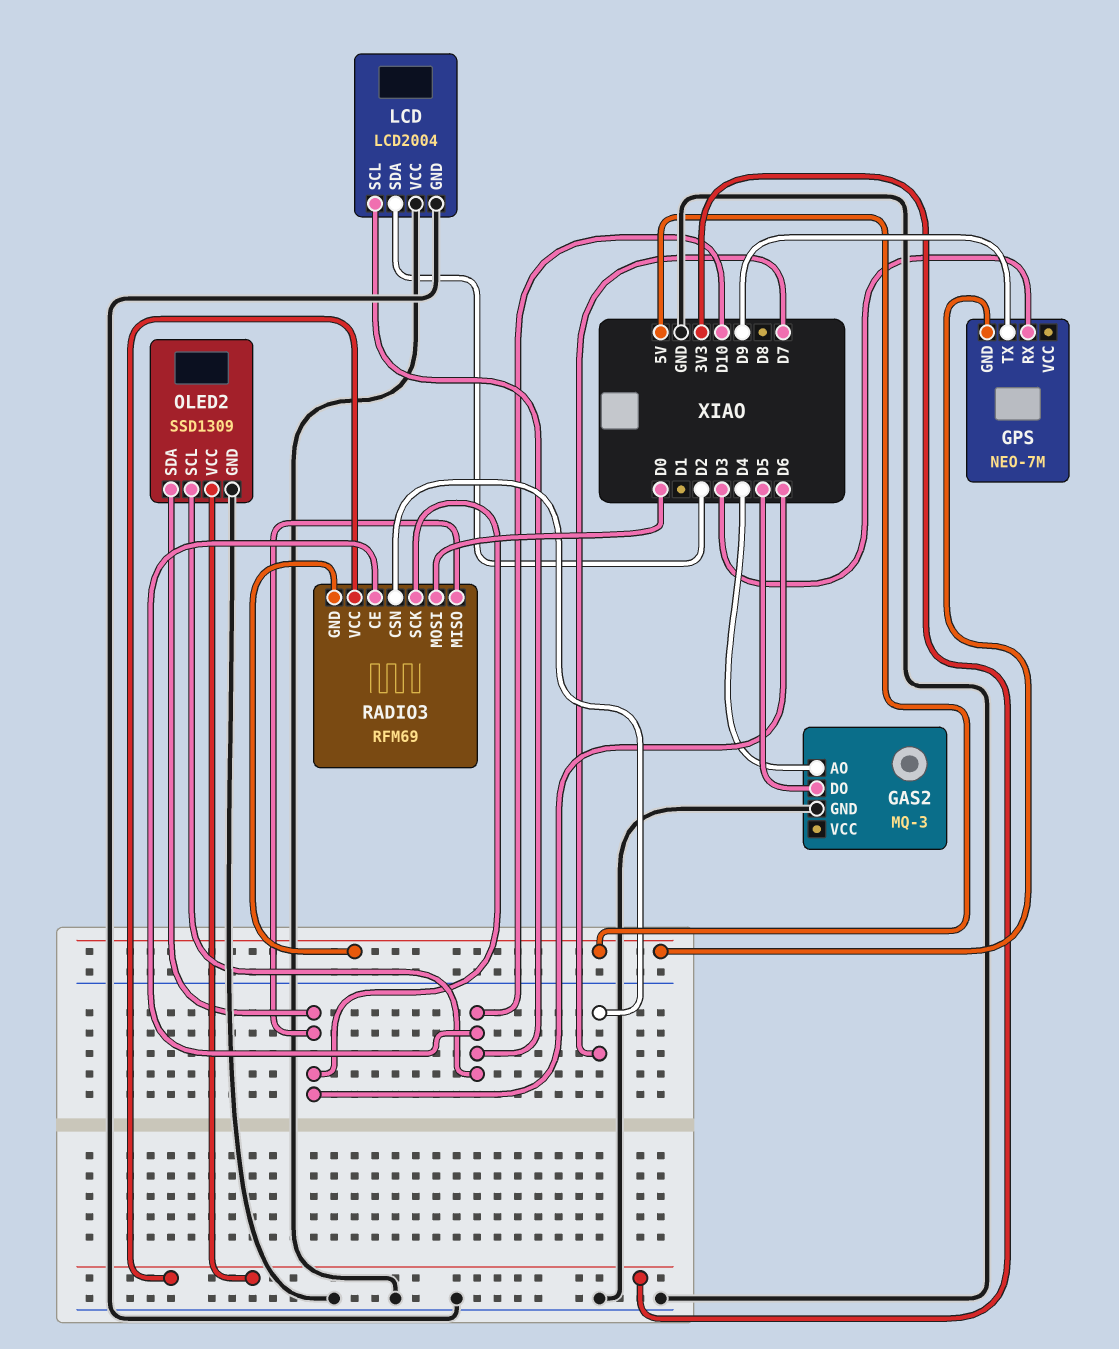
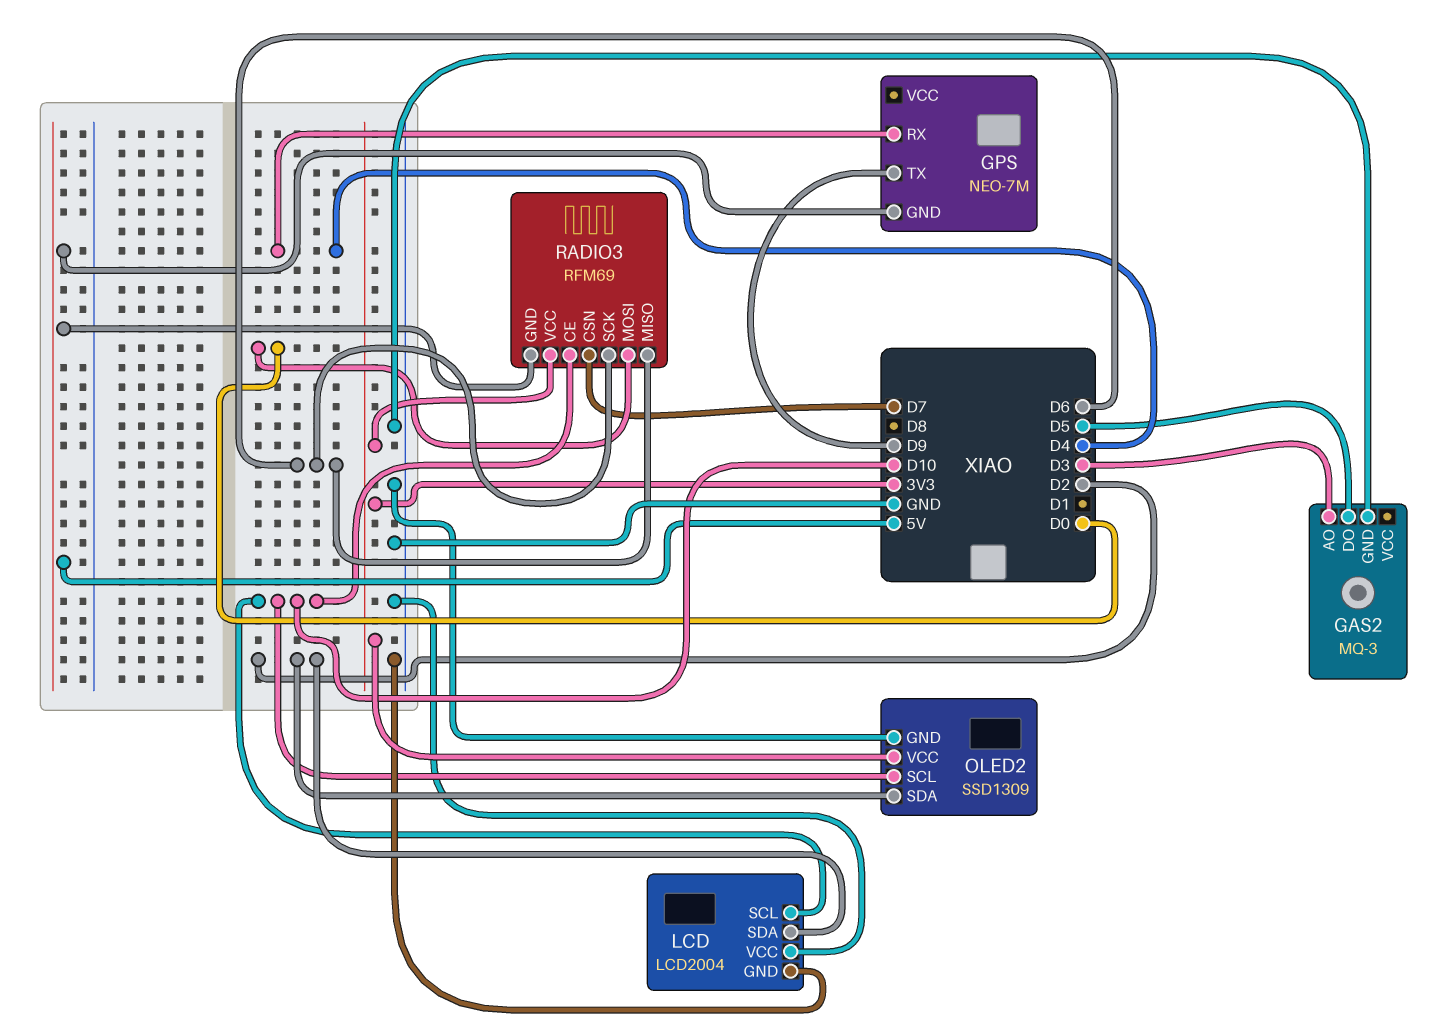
GAS2 pin AO: D4 -> D3
GPS pin RX: D3 -> D4
OLED2 pin SDA: D6 -> D2

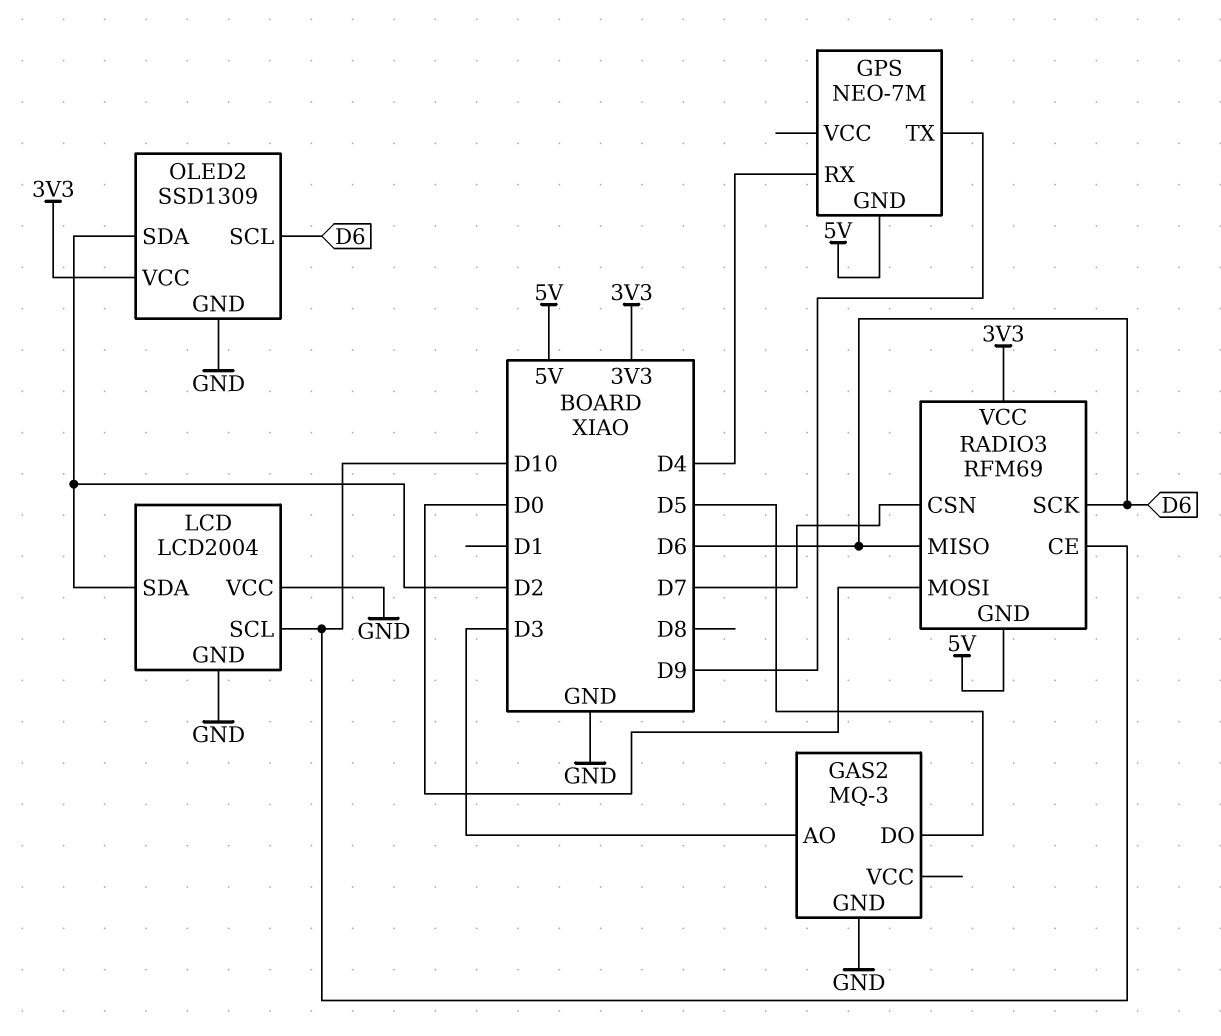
OLED2 pin SCL: D10 -> D6

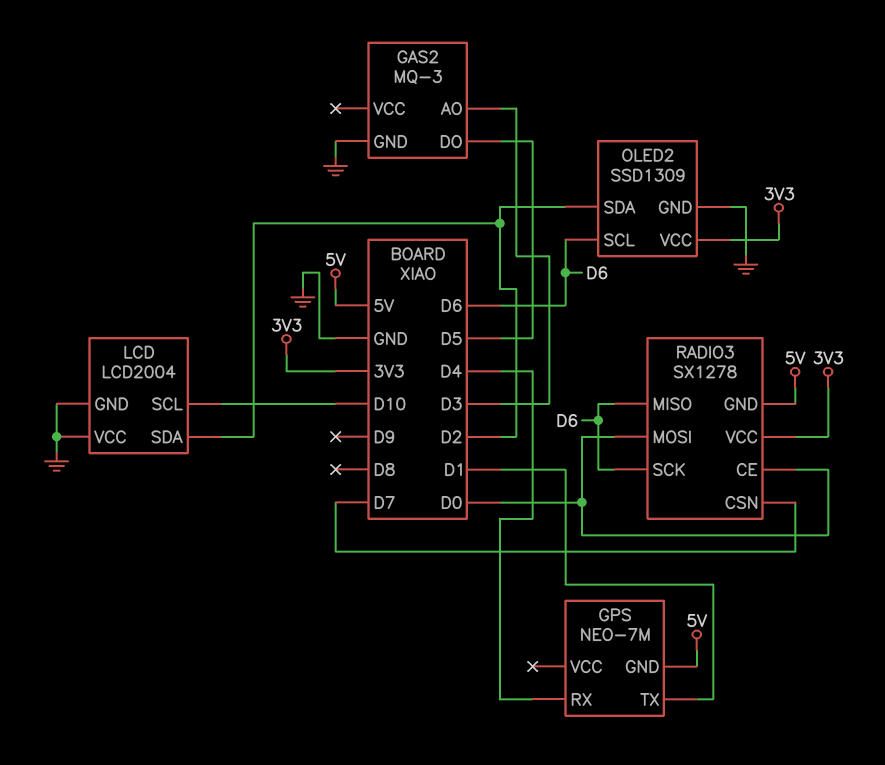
GPS pin TX: D9 -> D1
RADIO3: RFM69 -> SX1278
RADIO3 pin CE: D10 -> D0

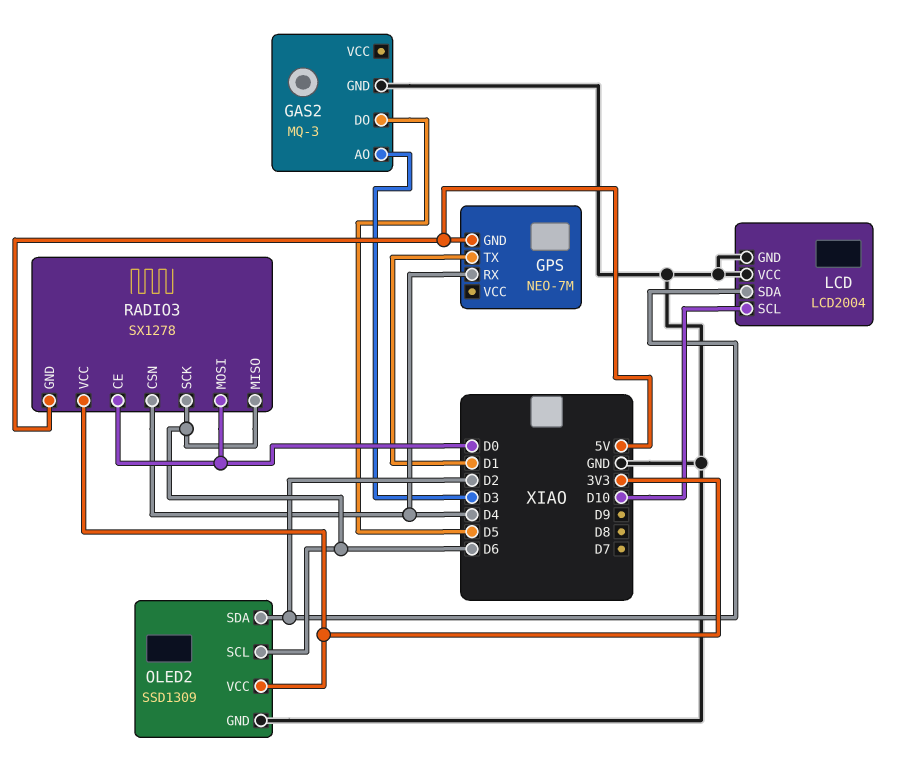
RADIO3 pin CSN: D7 -> D4

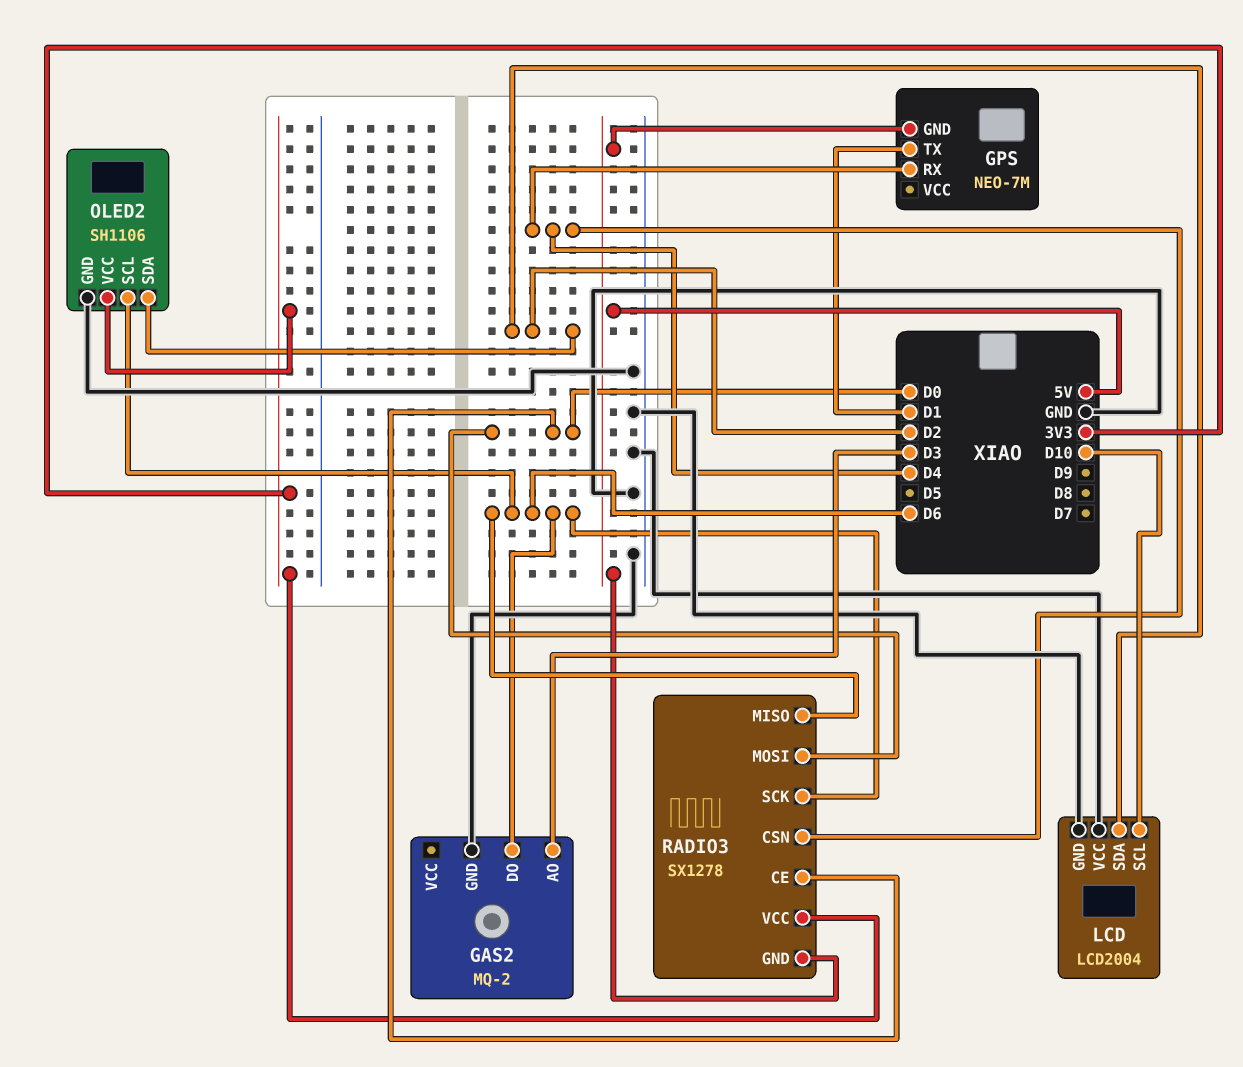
GAS2: MQ-3 -> MQ-2
GAS2 pin DO: D5 -> D6
OLED2: SSD1309 -> SH1106

